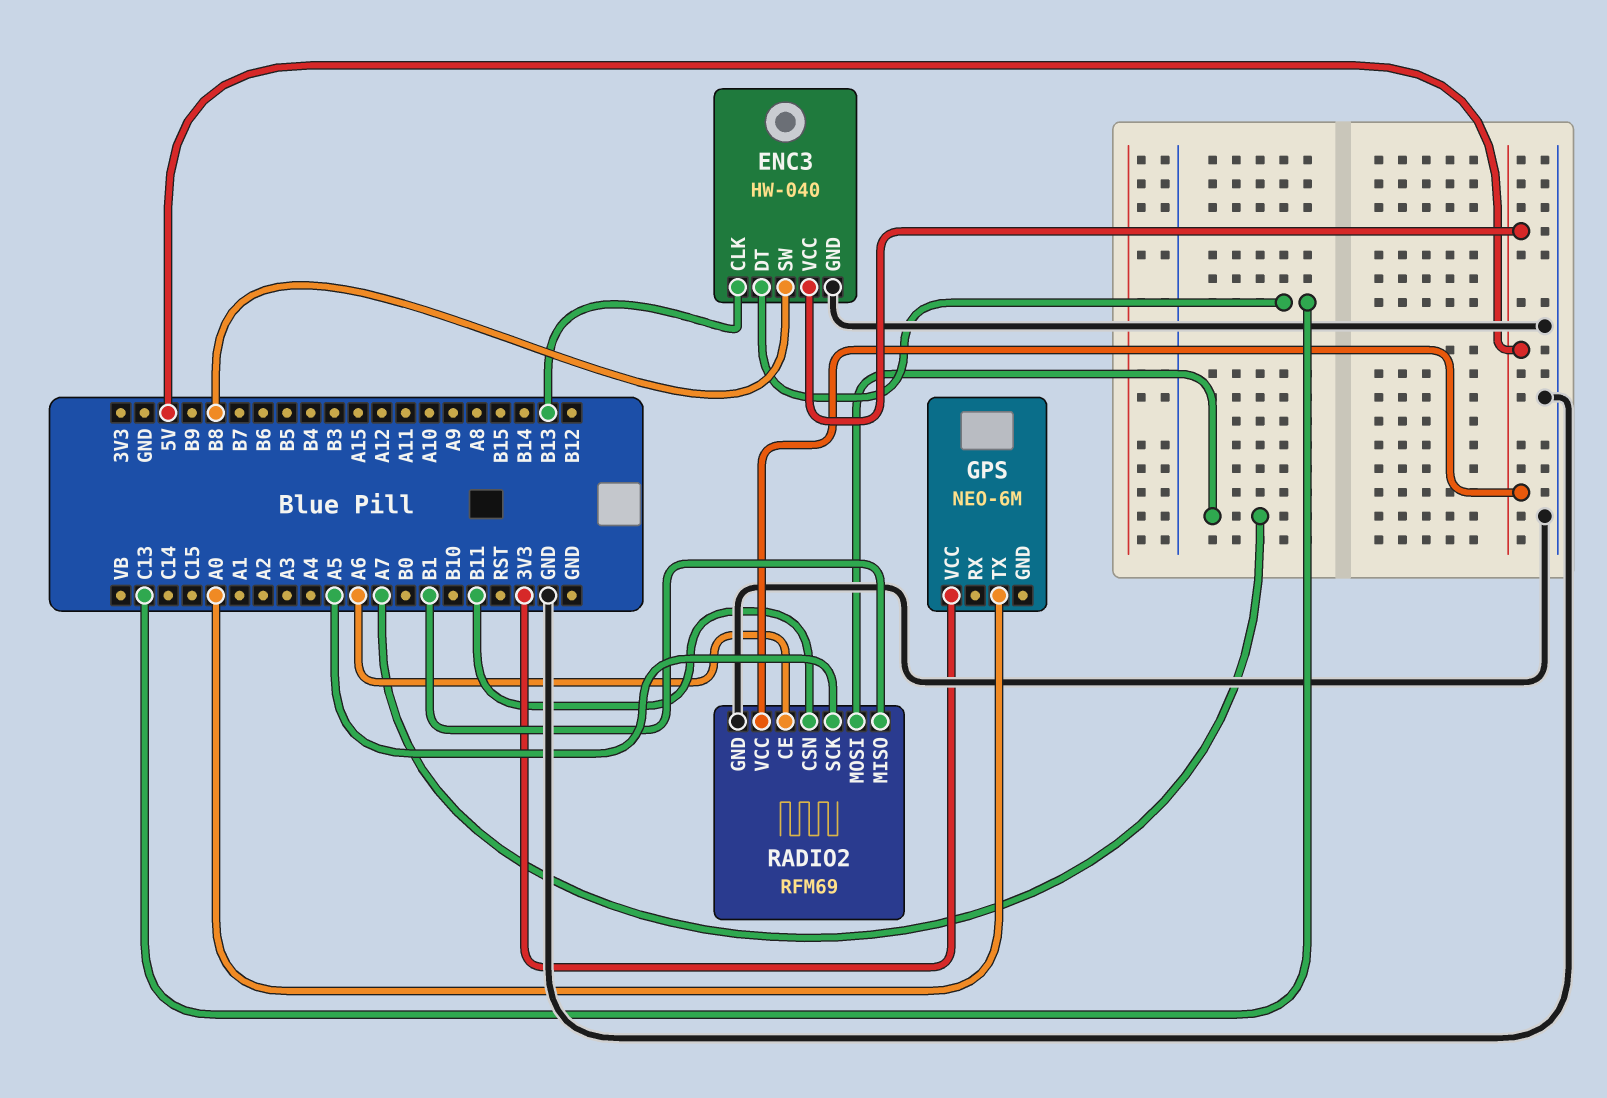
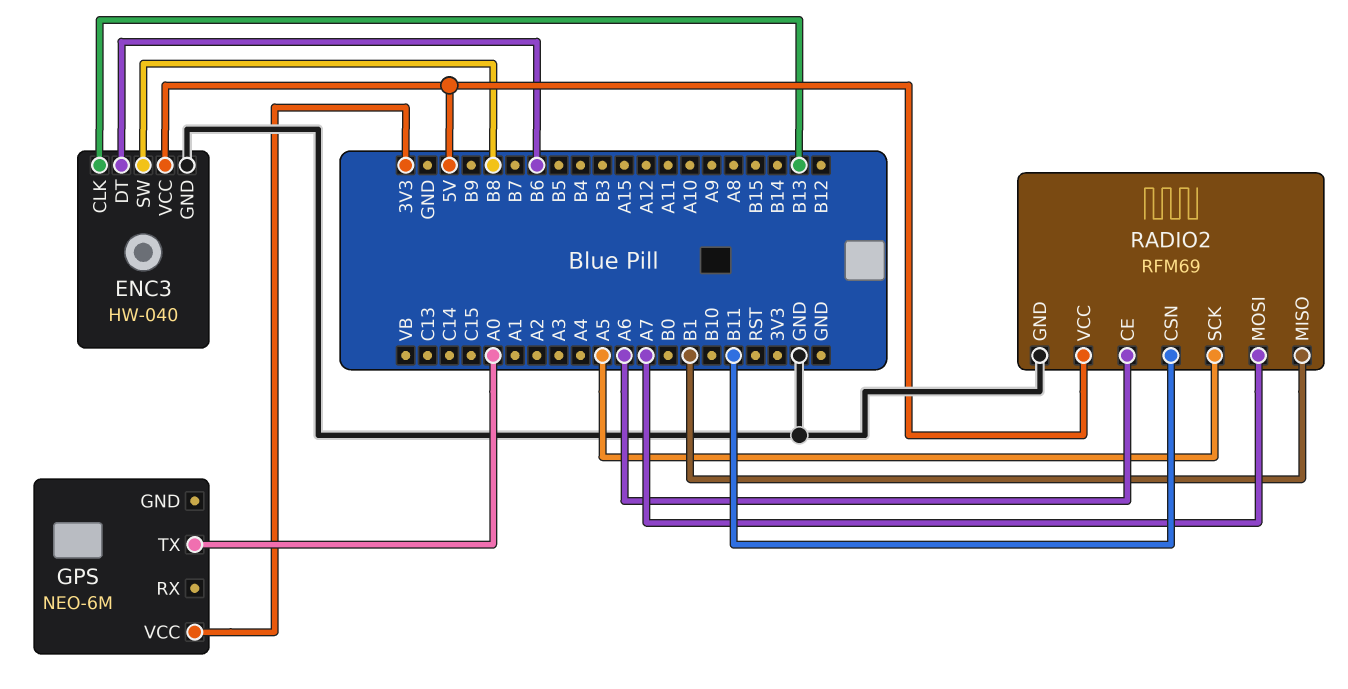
ENC3 pin DT: C13 -> B6

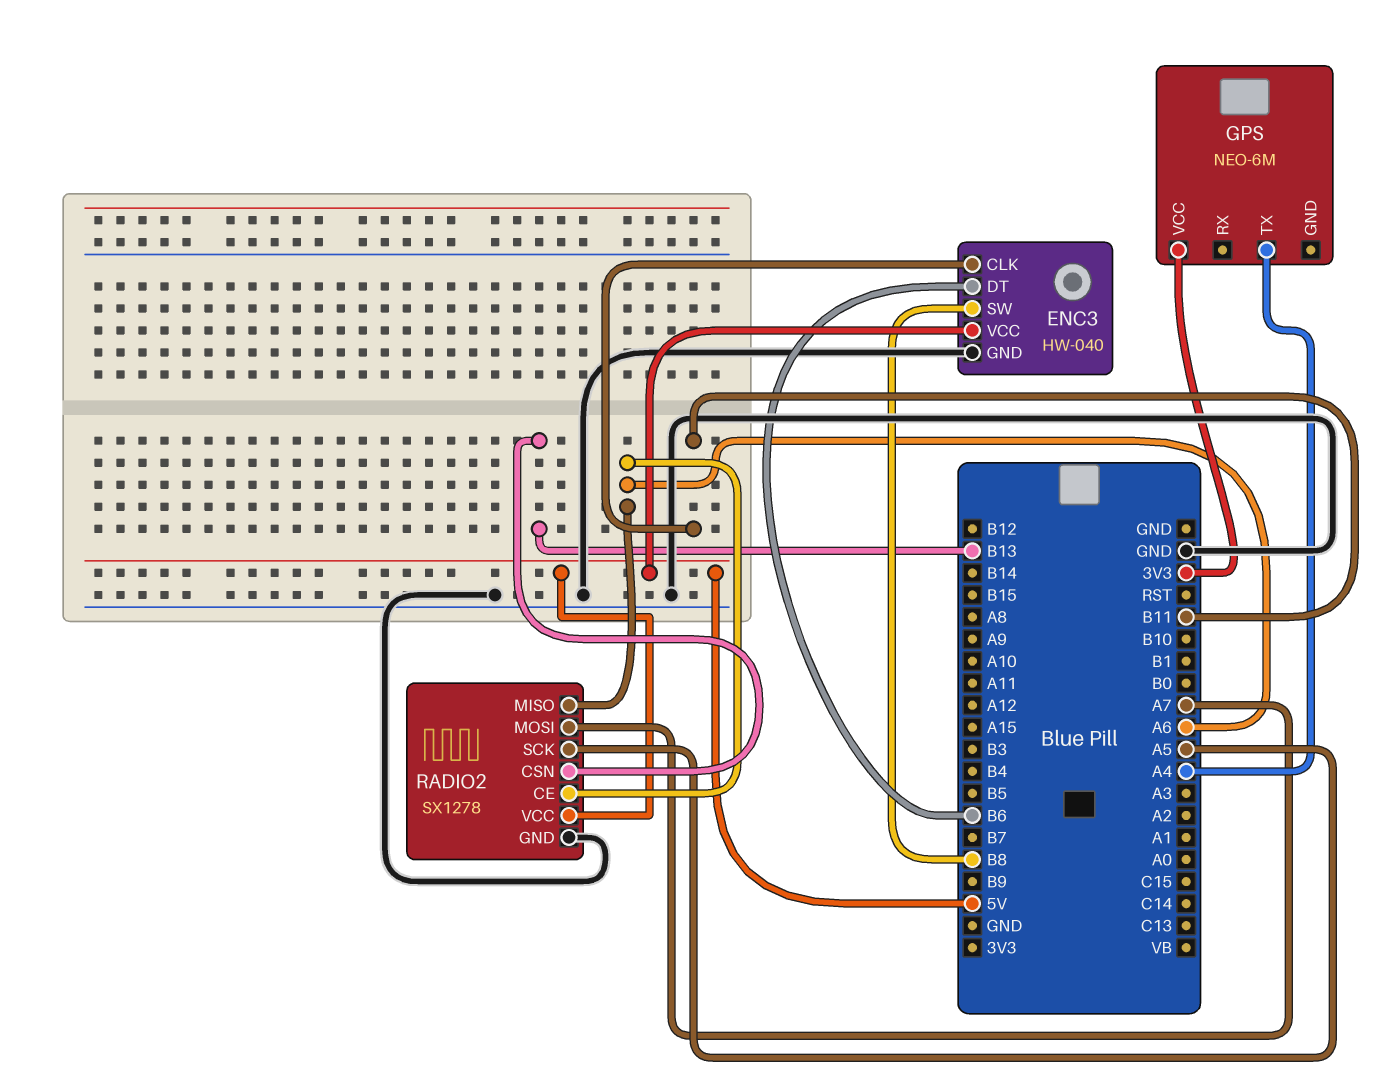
ENC3 pin CLK: B13 -> B11
GPS pin TX: A0 -> A4
RADIO2: RFM69 -> SX1278
RADIO2 pin CSN: B11 -> B13
RADIO2 pin MISO: B1 -> A6

